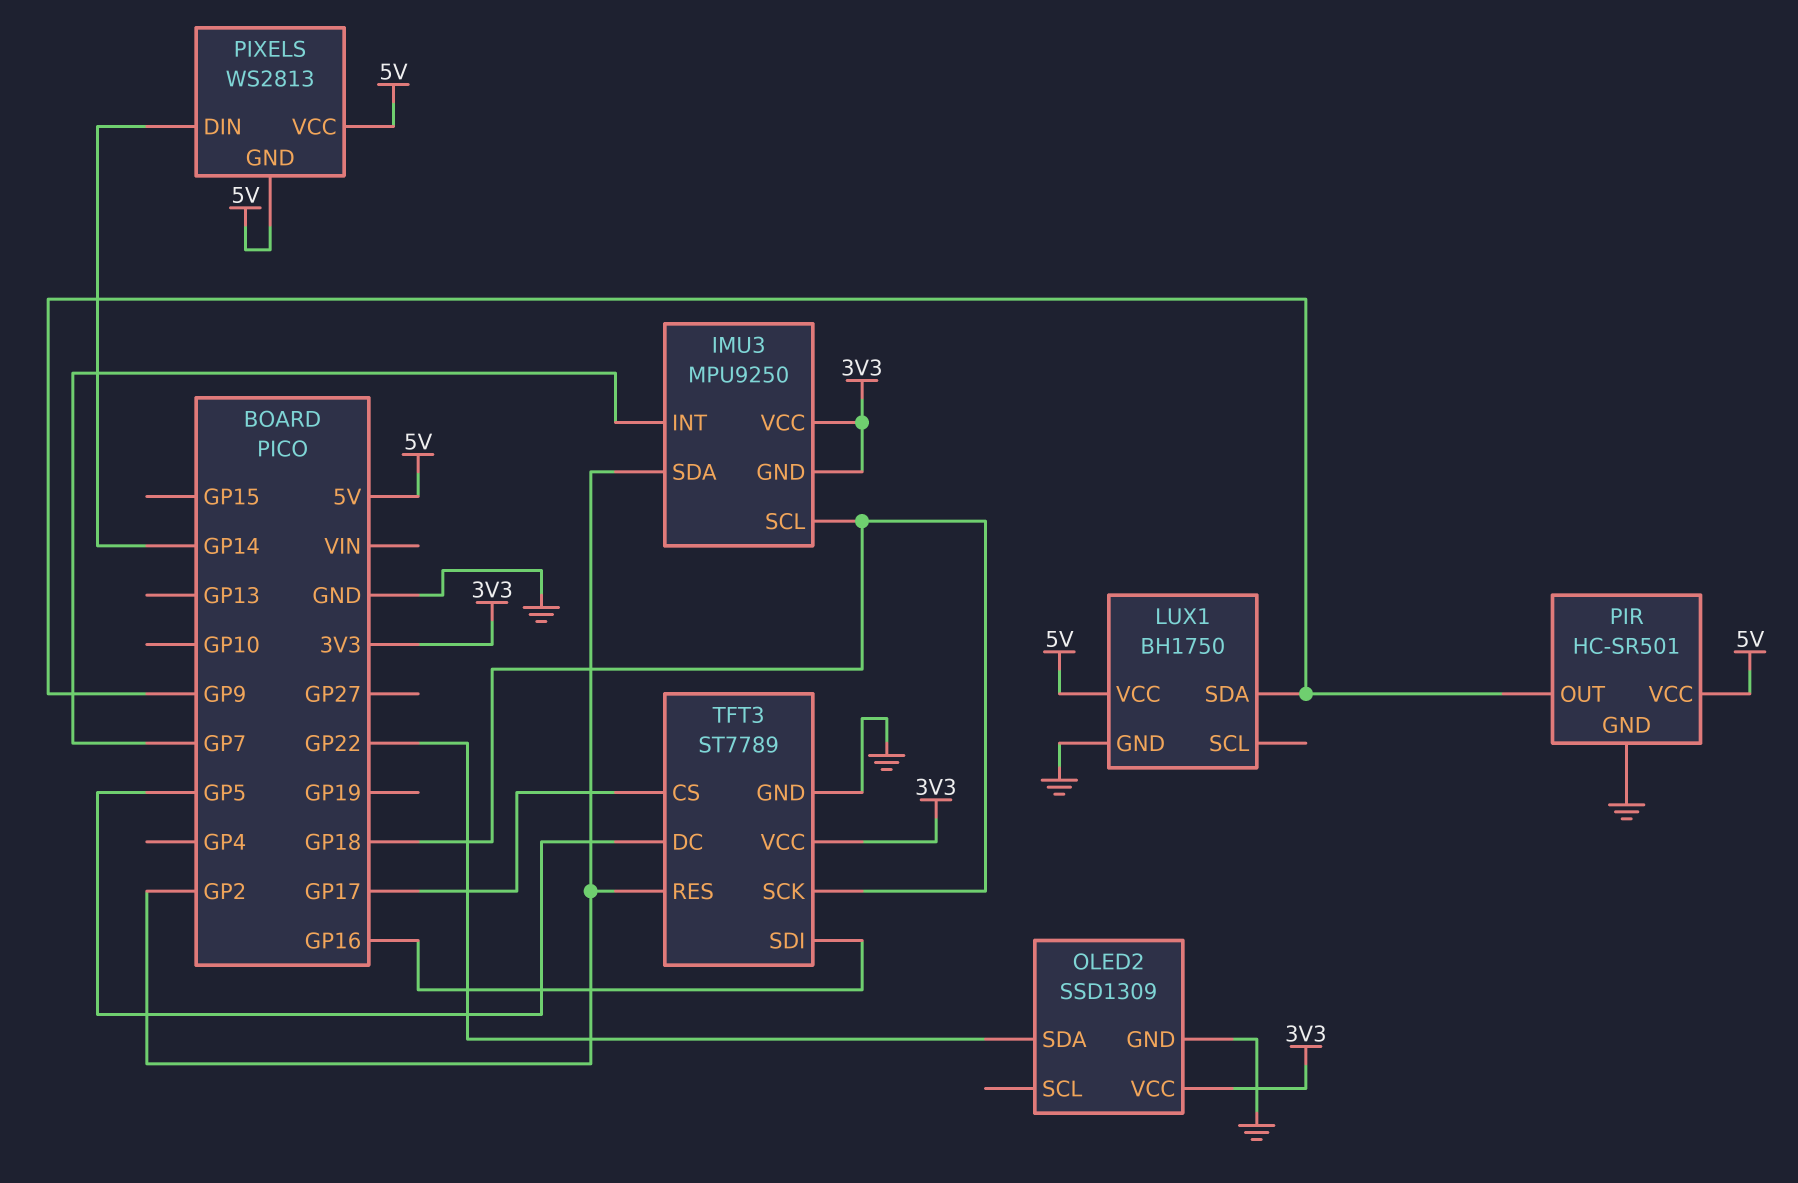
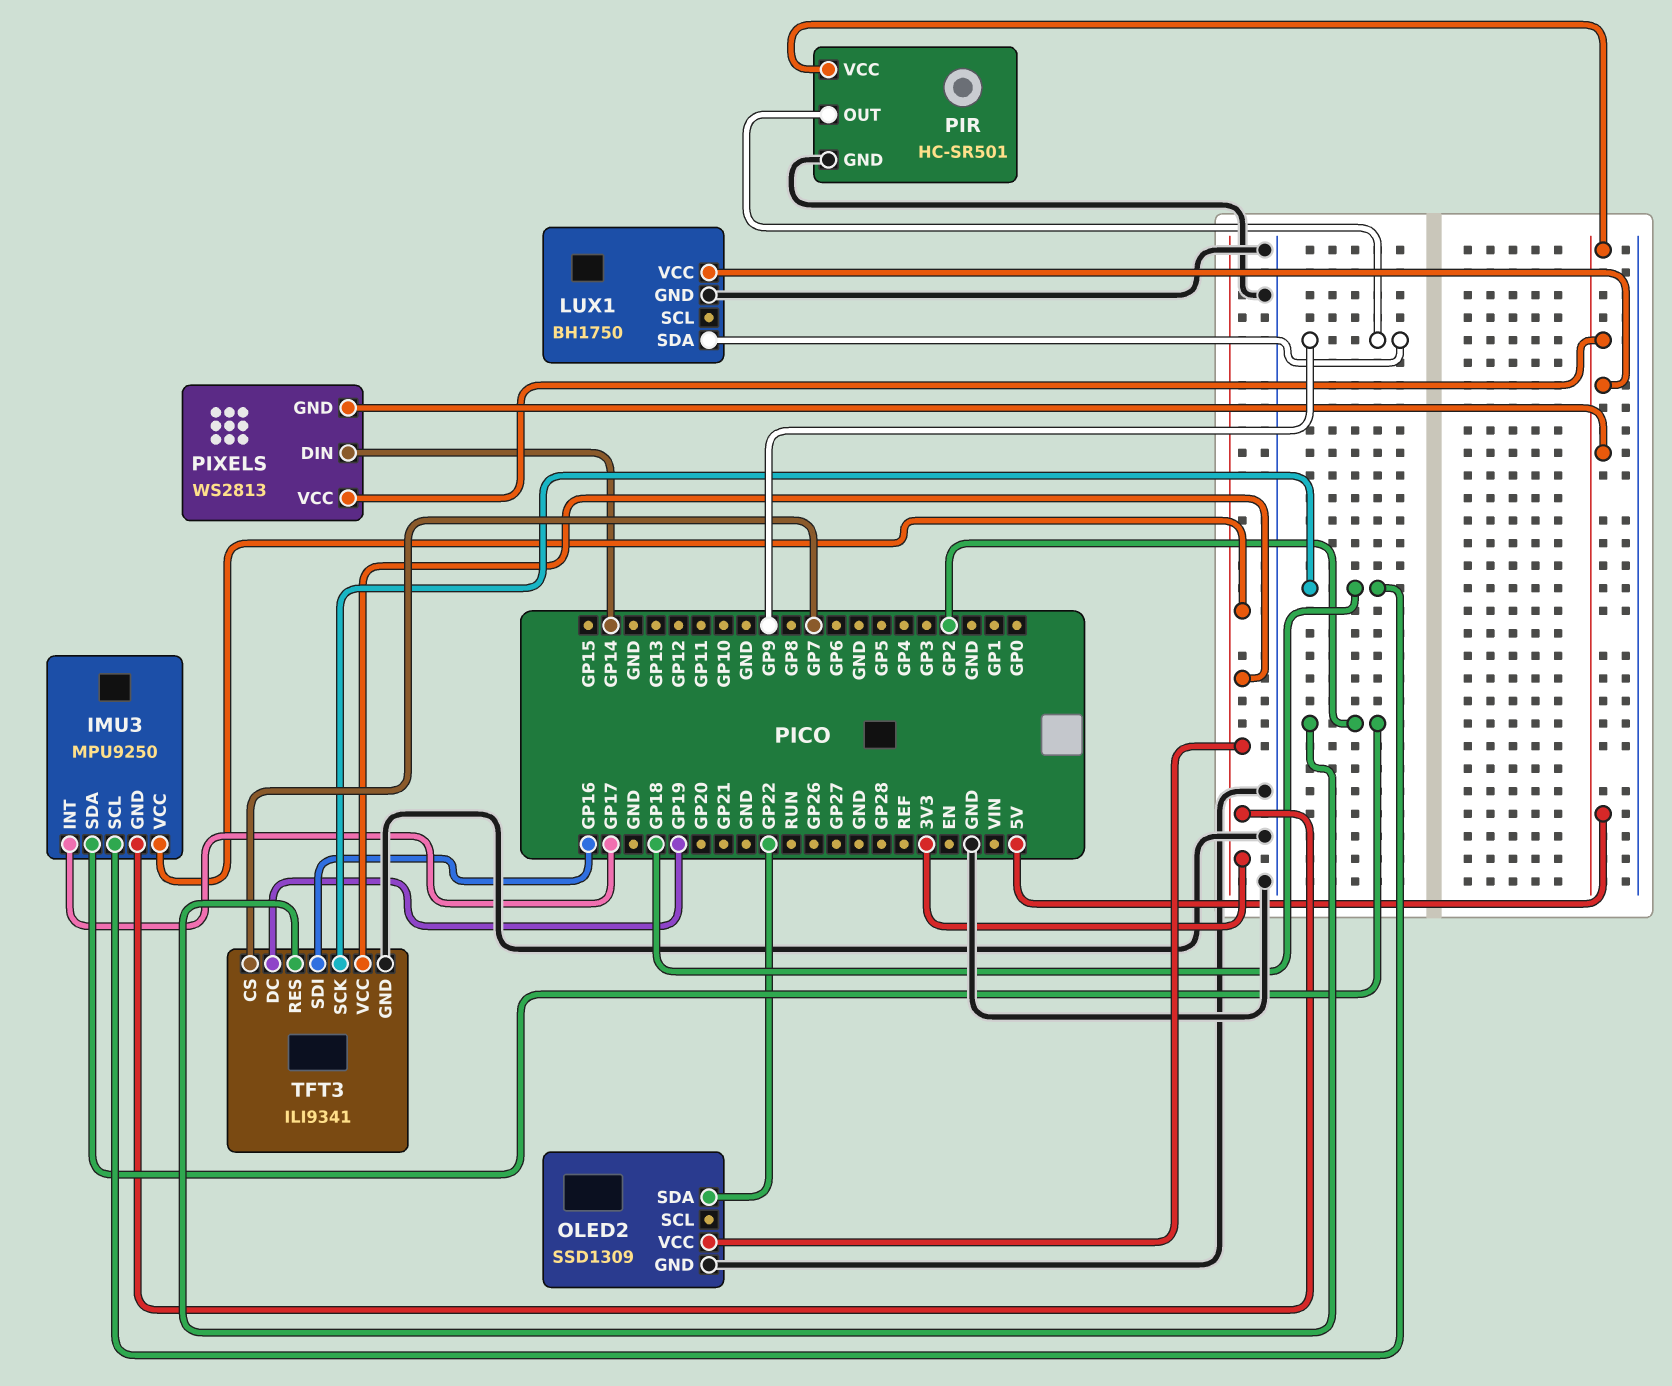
IMU3 pin INT: GP7 -> GP17
TFT3: ST7789 -> ILI9341
TFT3 pin CS: GP17 -> GP7
TFT3 pin DC: GP5 -> GP19

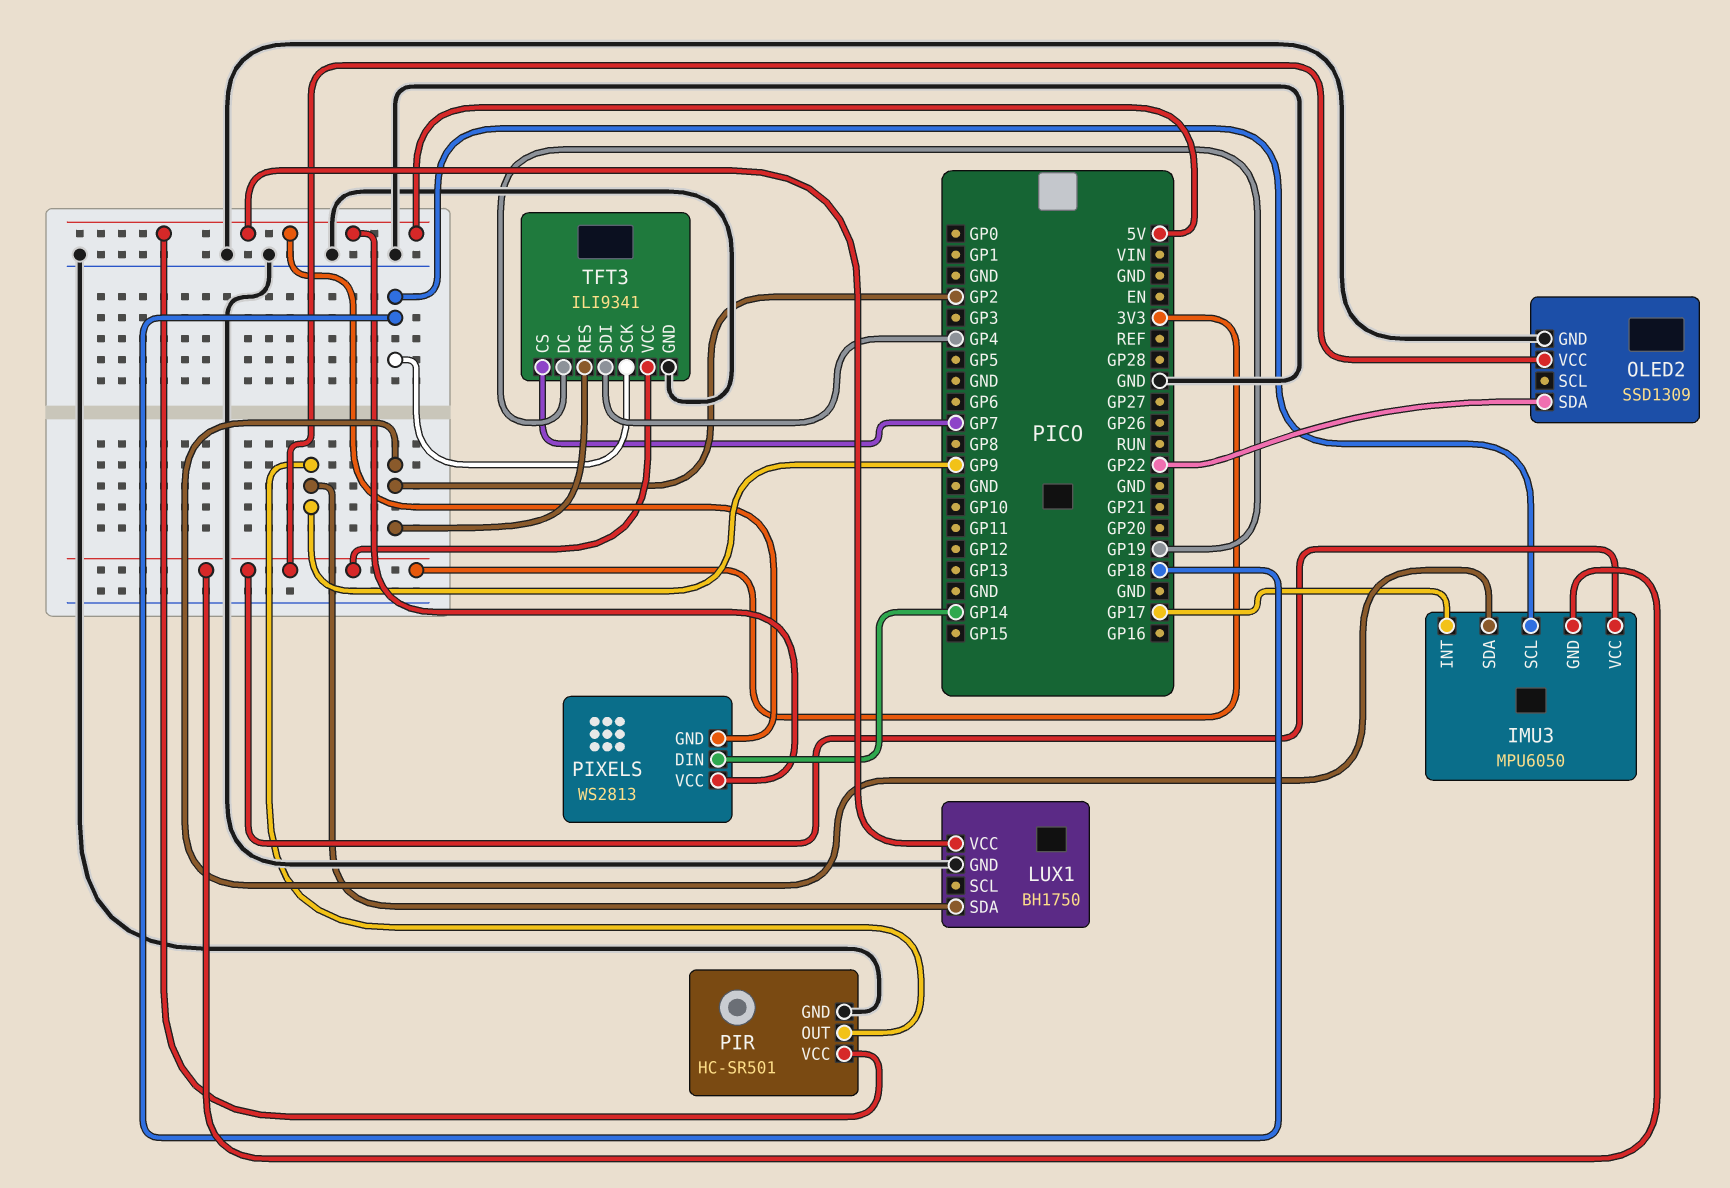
IMU3: MPU9250 -> MPU6050
TFT3 pin SDI: GP16 -> GP4

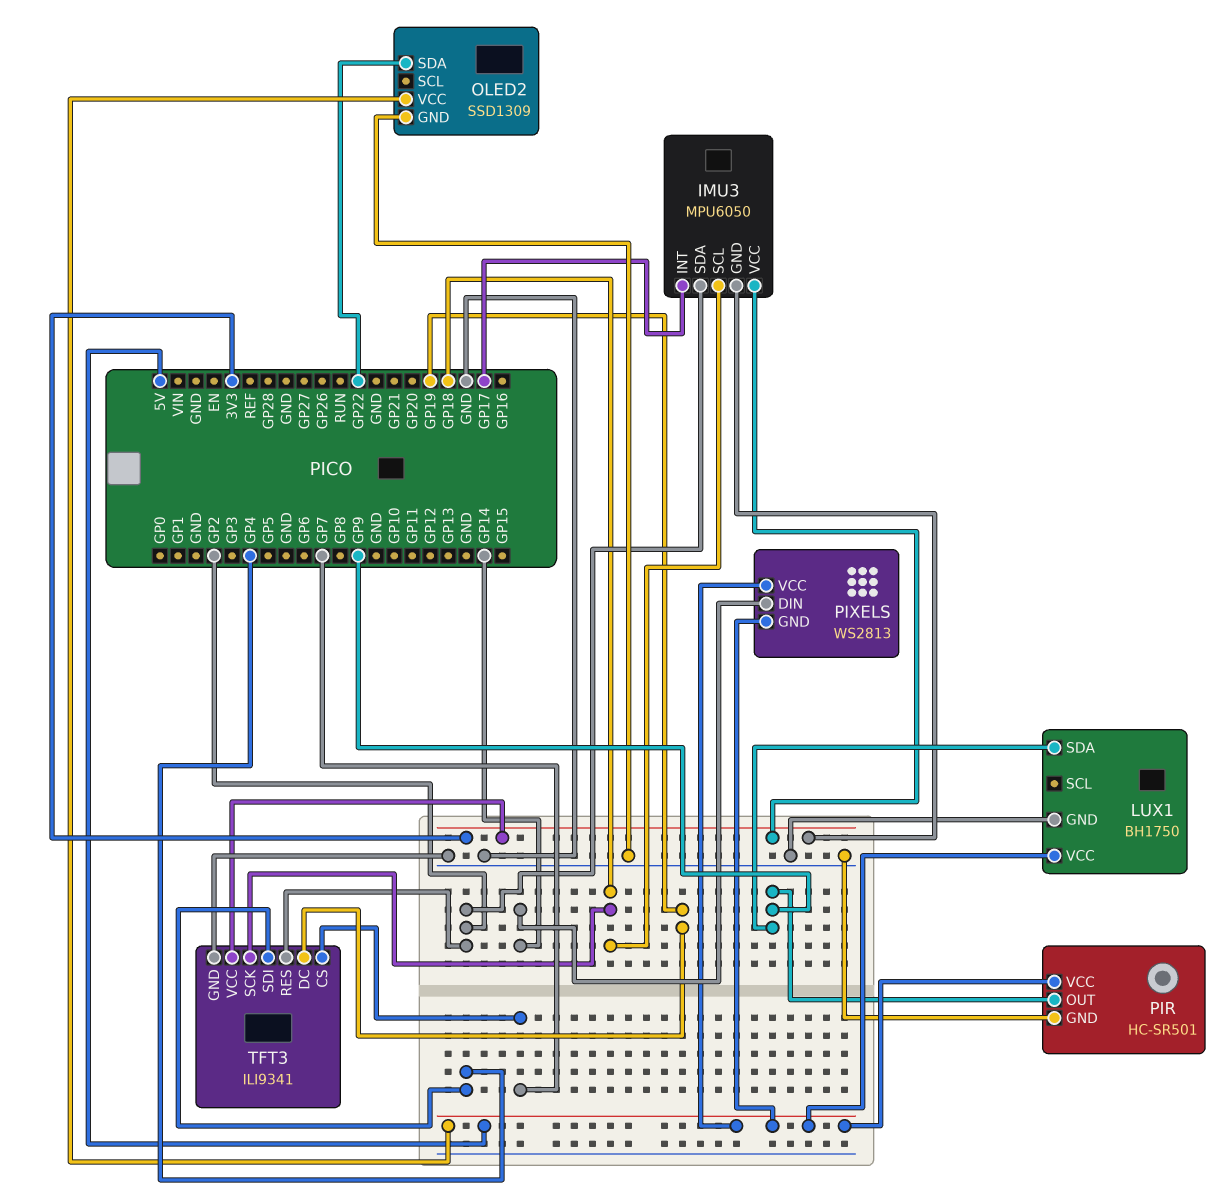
OLED2 pin VCC: 3V3 -> 5V

